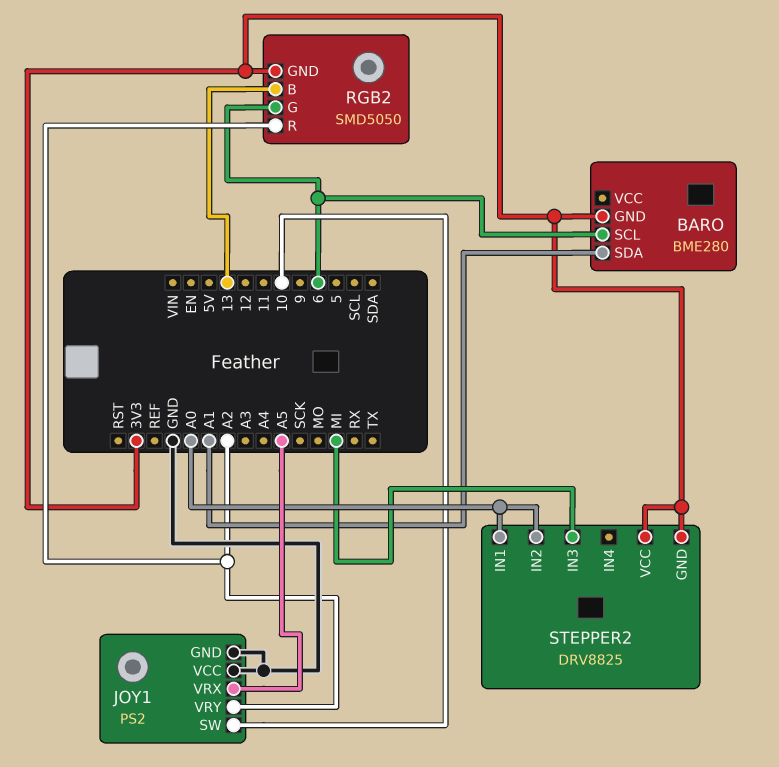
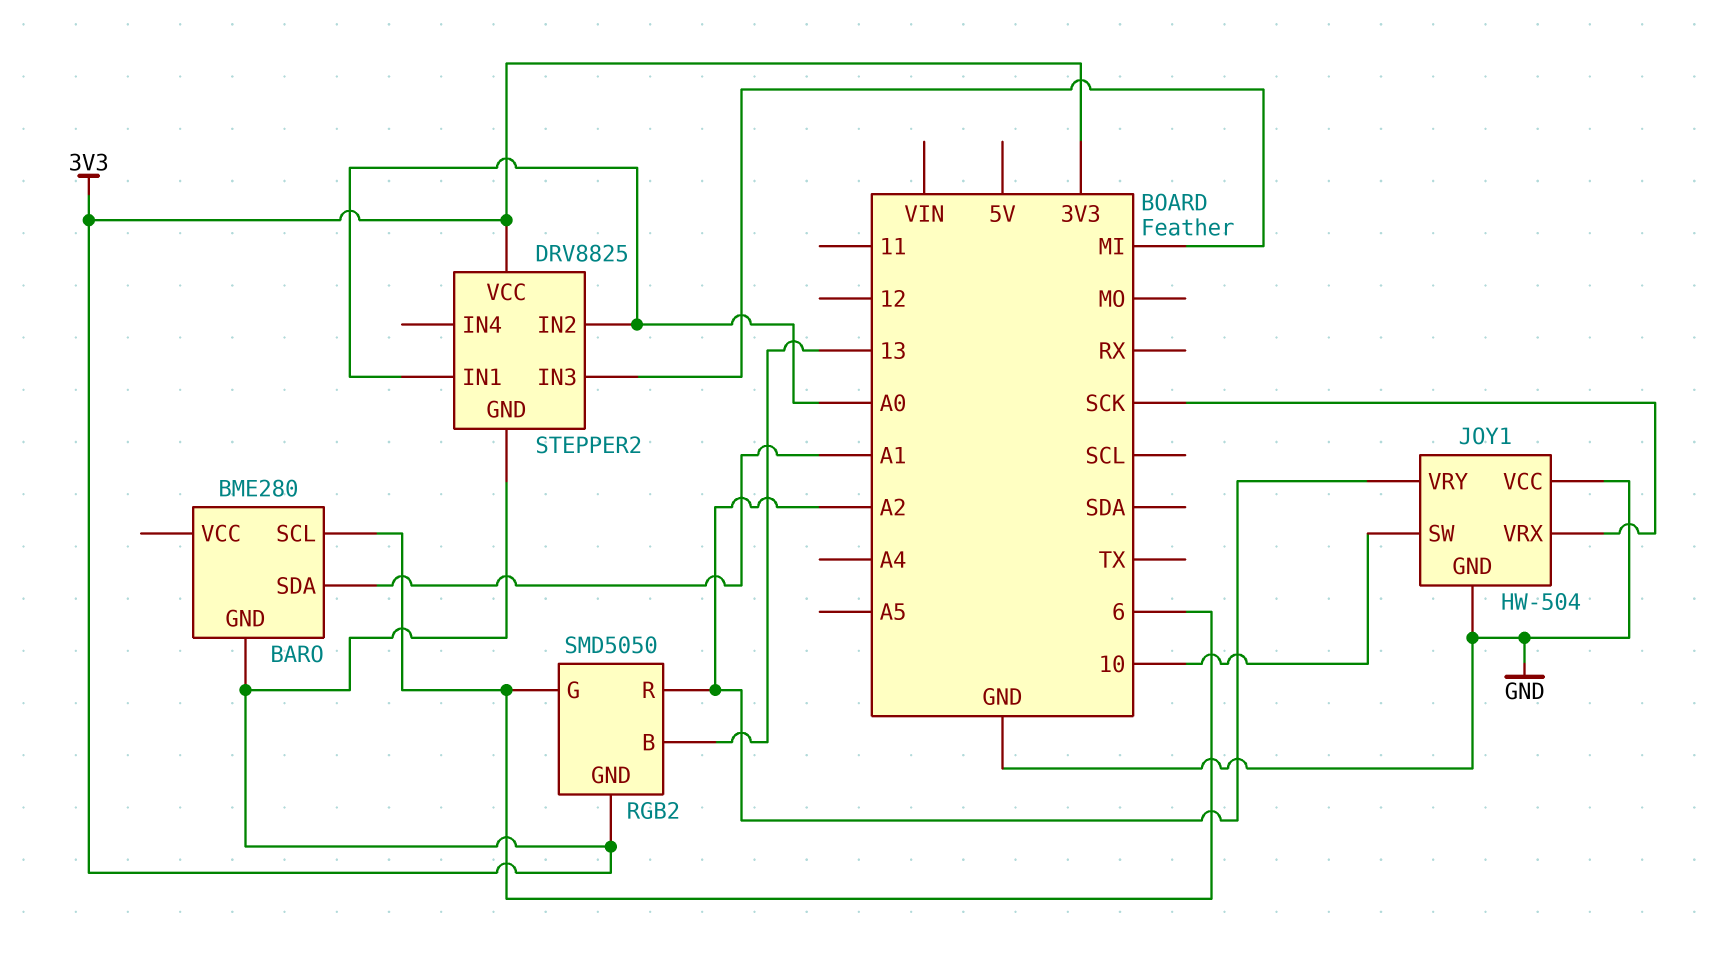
JOY1: PS2 -> HW-504
JOY1 pin VRX: A5 -> SCK

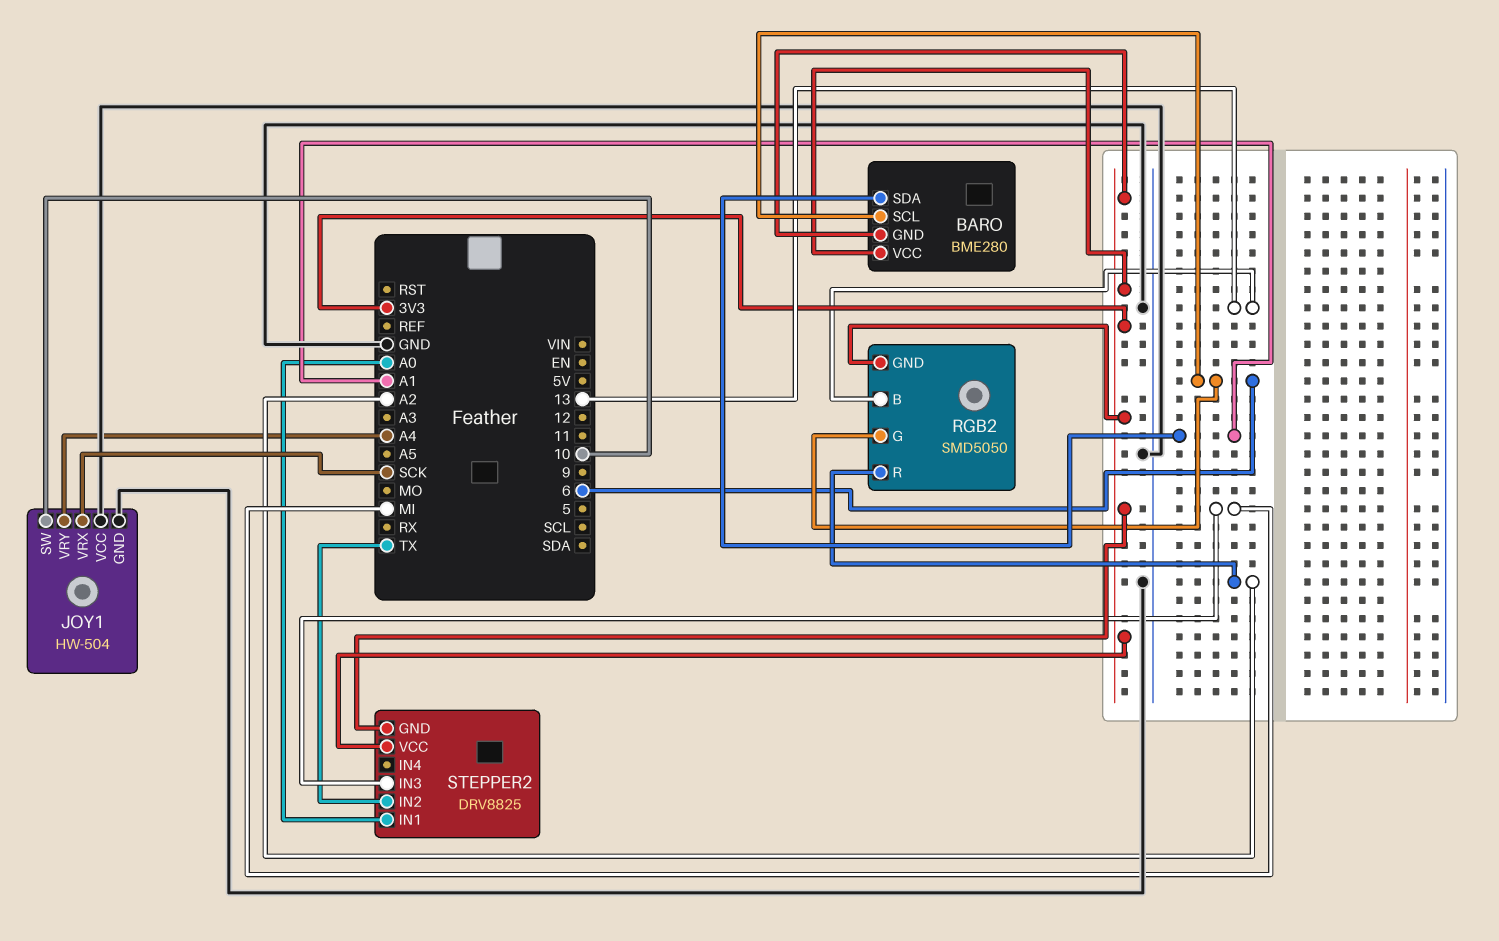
BARO pin VCC: none -> 3V3
JOY1 pin VRY: A2 -> A4
STEPPER2 pin IN2: A0 -> TX

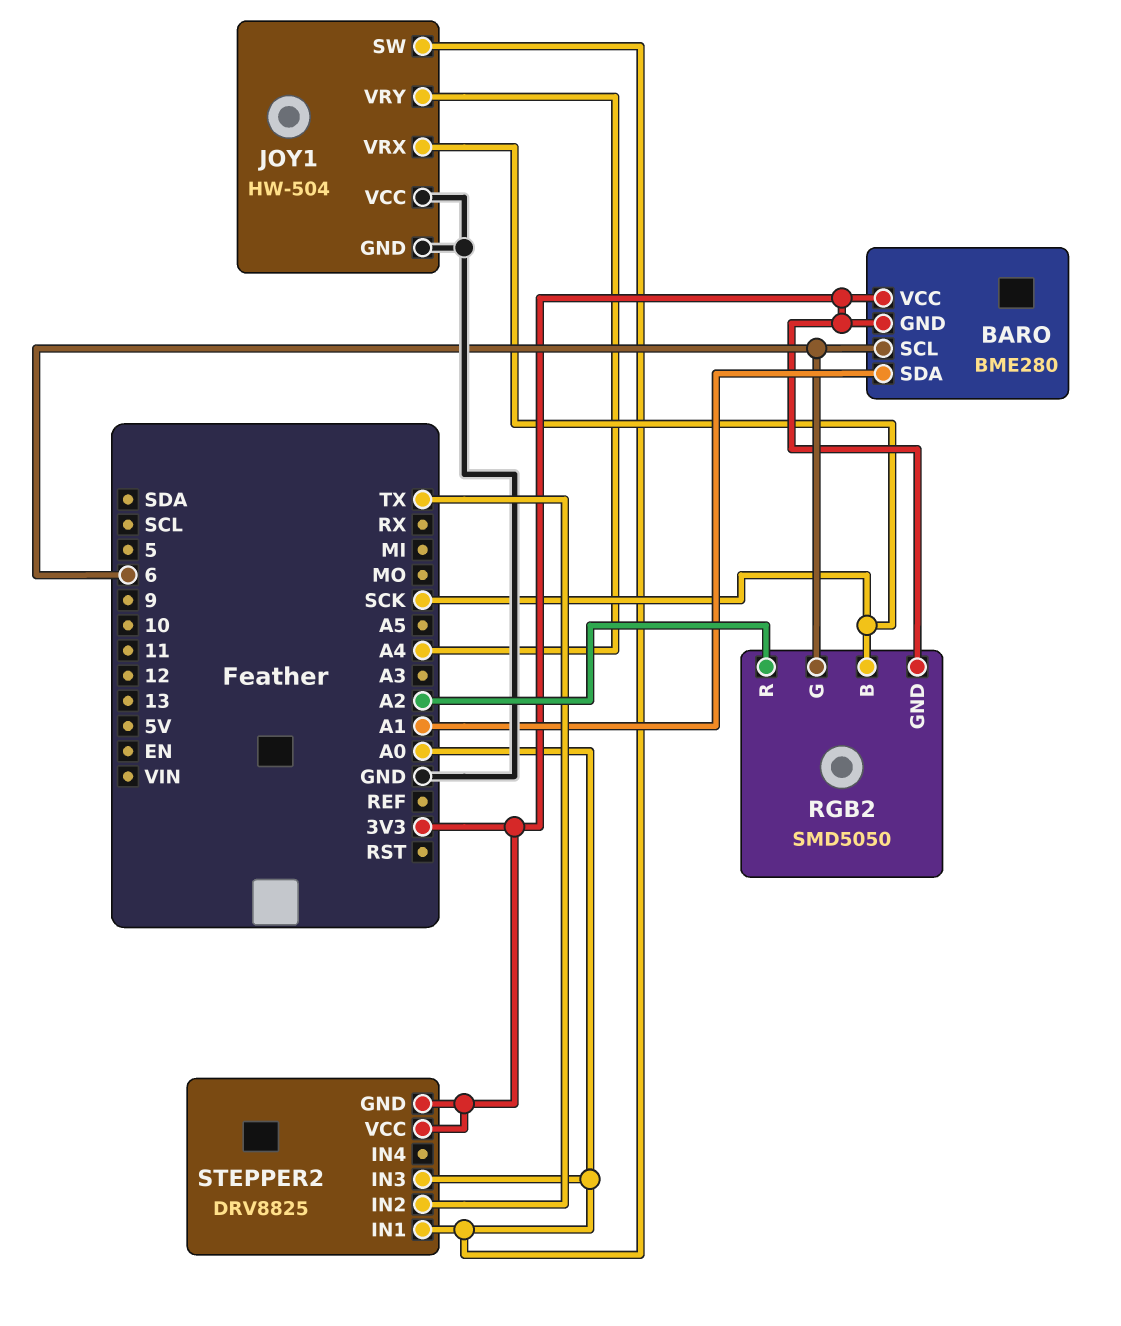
JOY1 pin SW: 10 -> A0
RGB2 pin B: 13 -> SCK
STEPPER2 pin IN3: MI -> A0

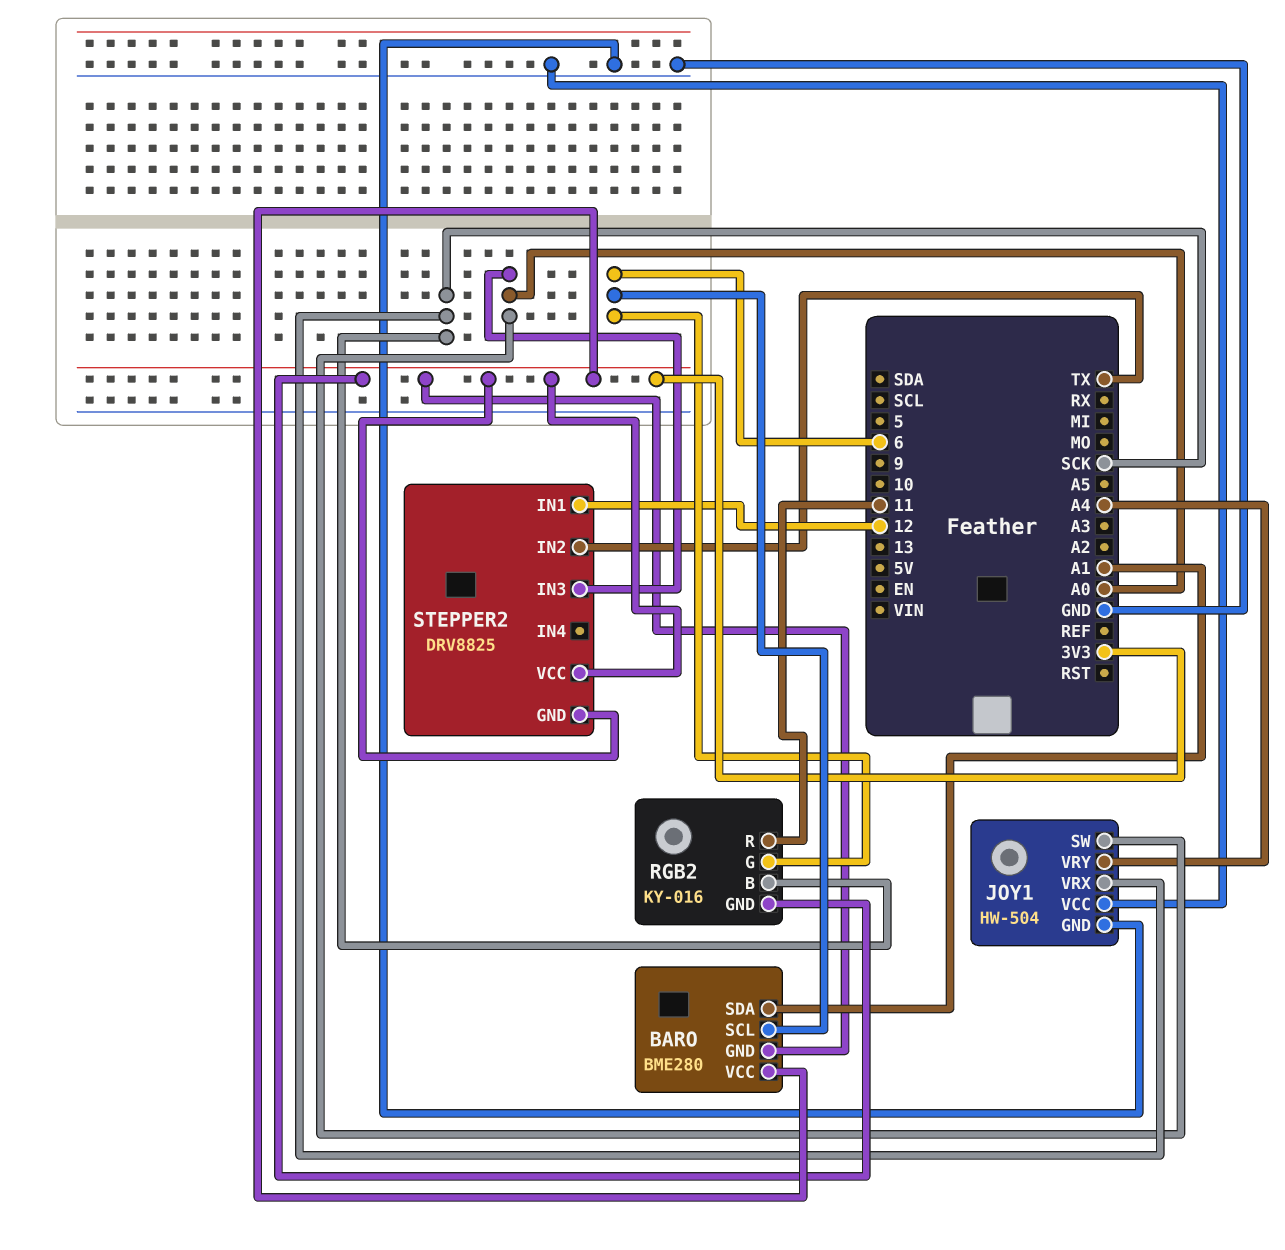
RGB2: SMD5050 -> KY-016
RGB2 pin R: A2 -> 11
STEPPER2 pin IN1: A0 -> 12

